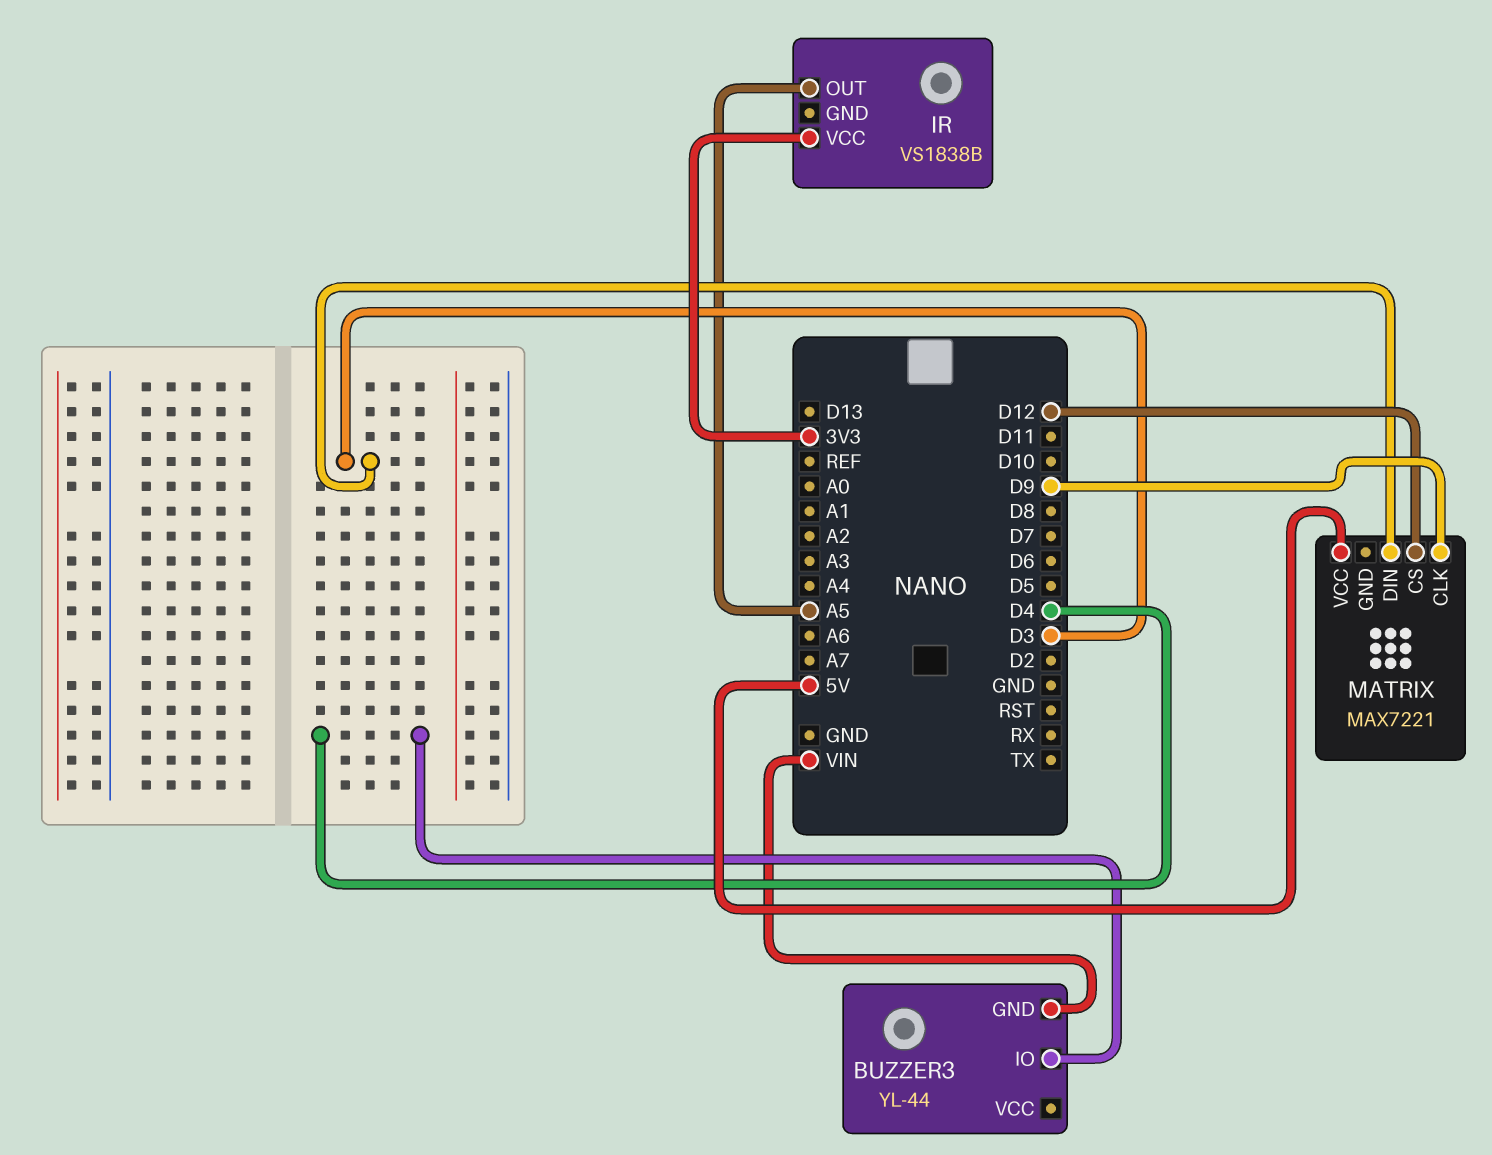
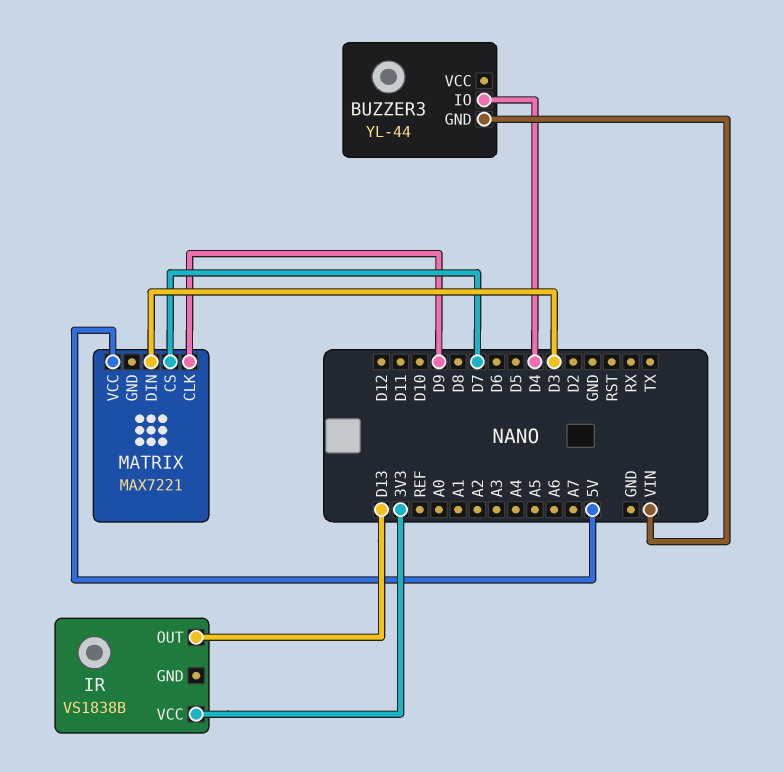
IR pin OUT: A5 -> D13
MATRIX pin CS: D12 -> D7

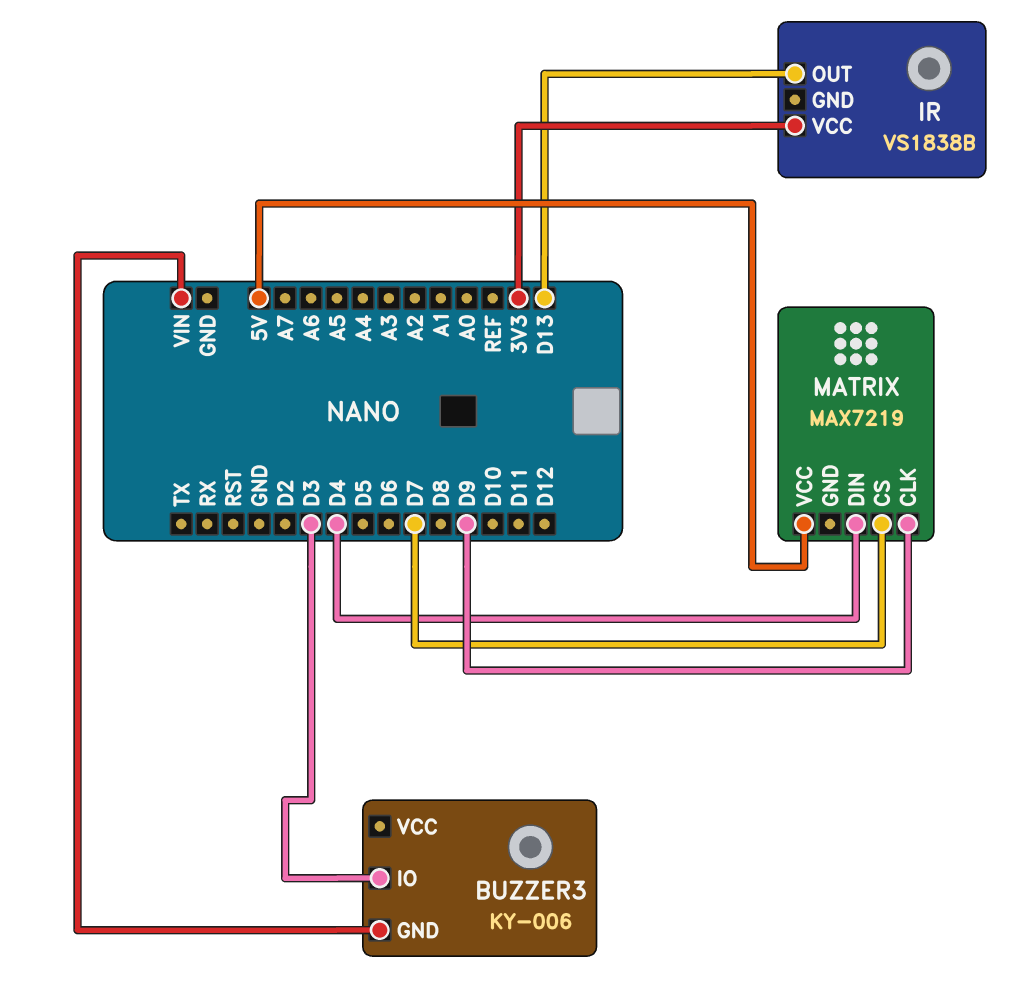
BUZZER3: YL-44 -> KY-006
BUZZER3 pin IO: D4 -> D3
MATRIX: MAX7221 -> MAX7219
MATRIX pin DIN: D3 -> D4

